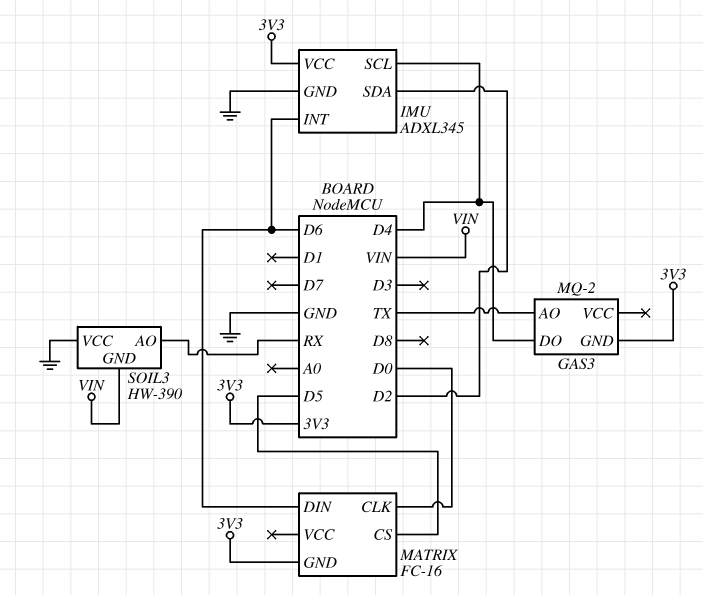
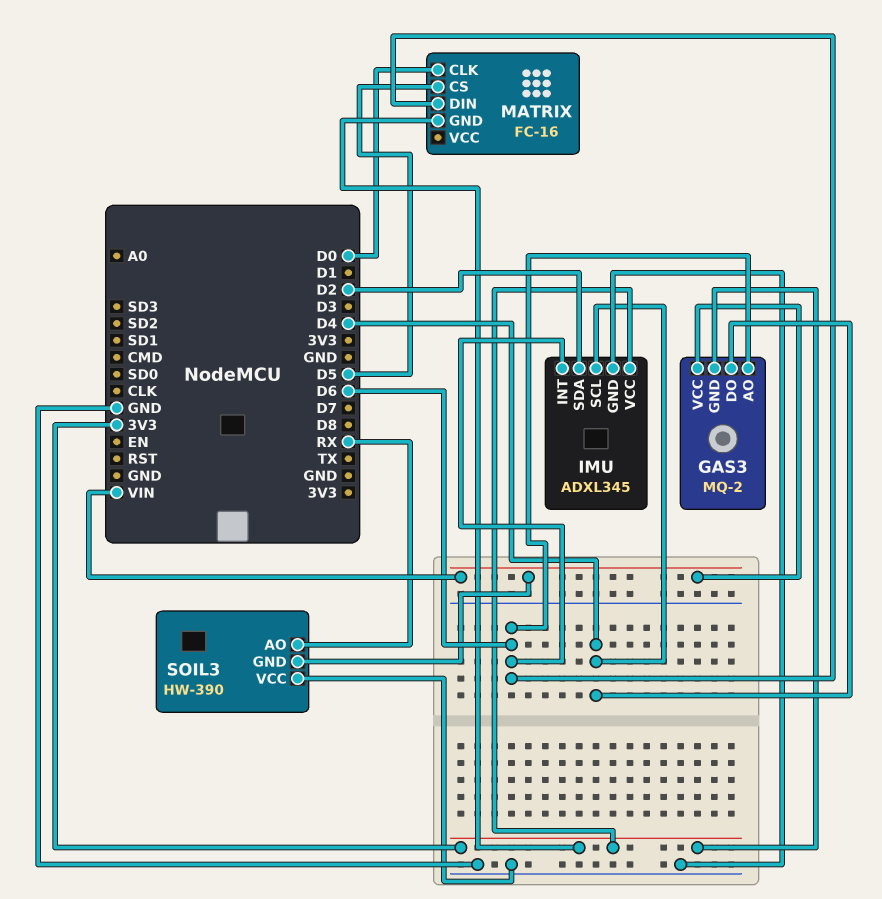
GAS3 pin AO: TX -> D6
GAS3 pin VCC: none -> VIN

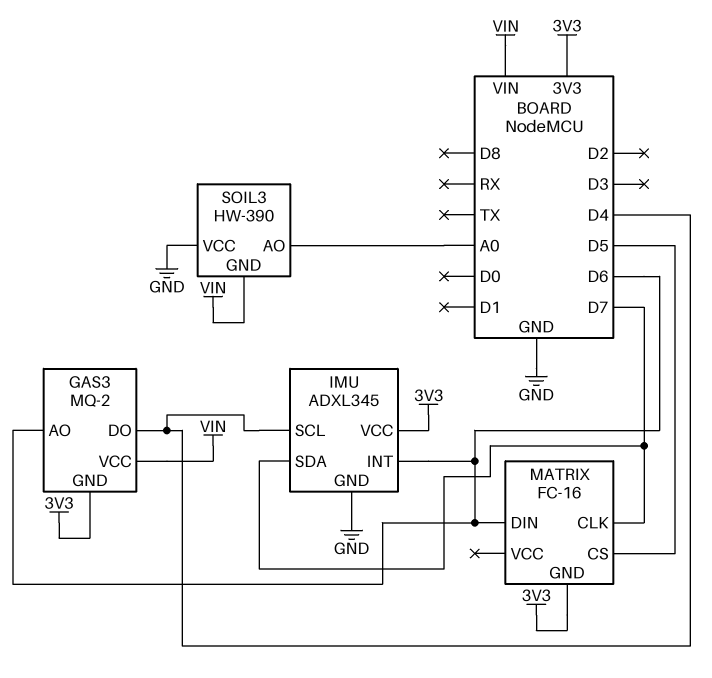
IMU pin SDA: D2 -> D7
MATRIX pin CLK: D0 -> D7
SOIL3 pin AO: RX -> A0

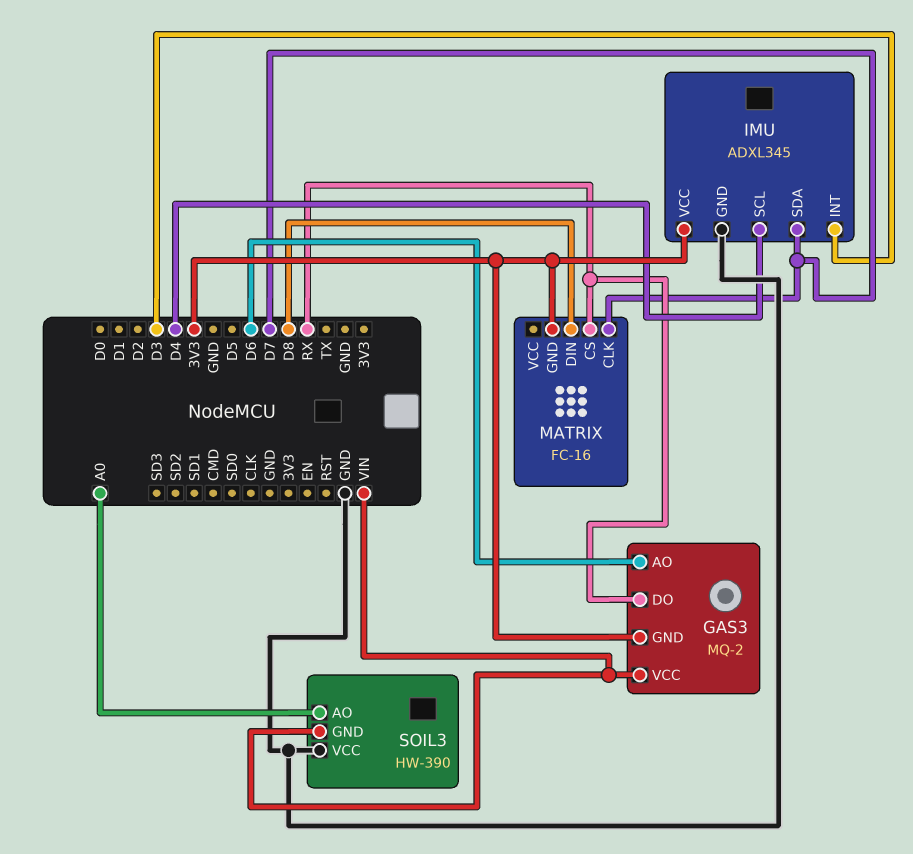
GAS3 pin DO: D4 -> RX
IMU pin INT: D6 -> D3
MATRIX pin CS: D5 -> RX
MATRIX pin DIN: D6 -> D8

